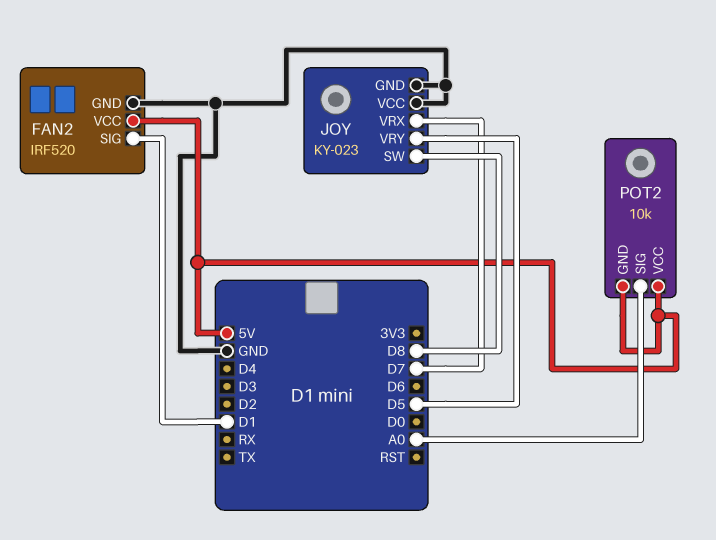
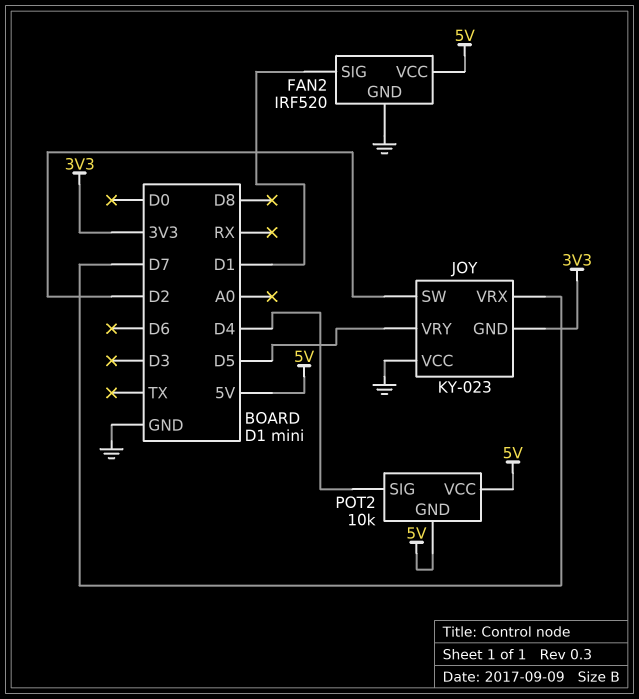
JOY pin GND: GND -> 3V3
JOY pin SW: D8 -> D2
POT2 pin SIG: A0 -> D4

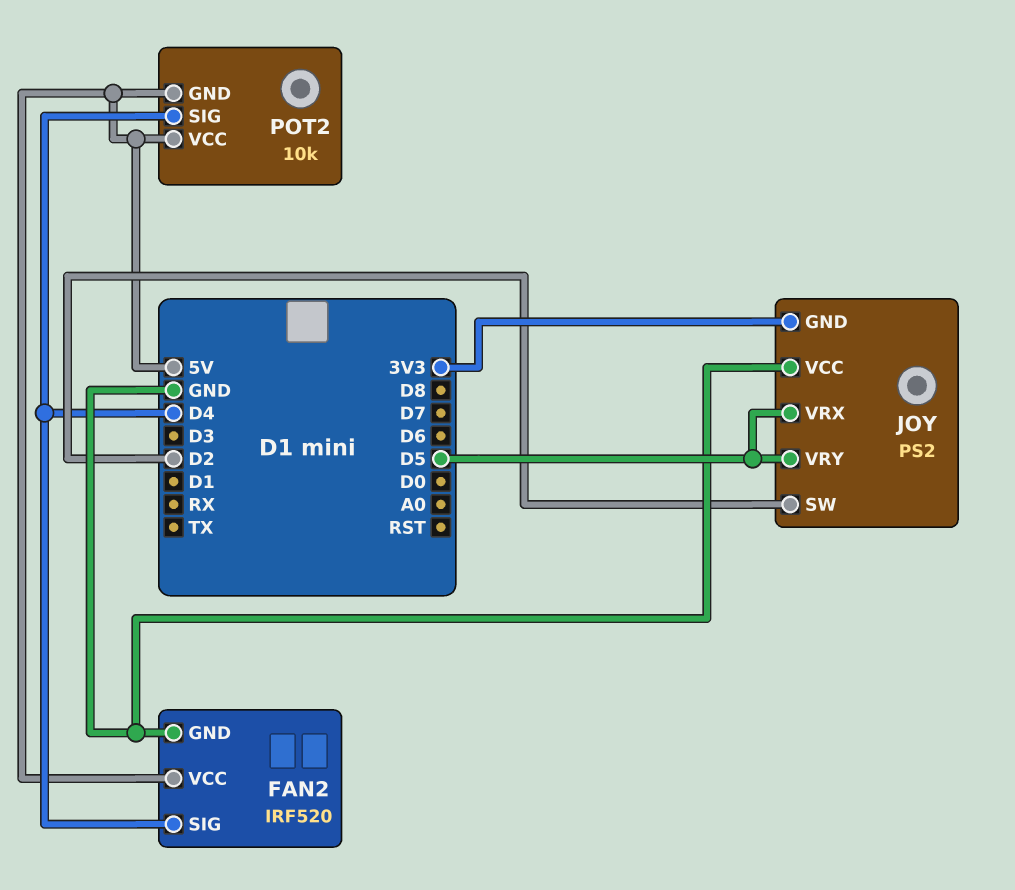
FAN2 pin SIG: D1 -> D4
JOY: KY-023 -> PS2
JOY pin VRX: D7 -> D5

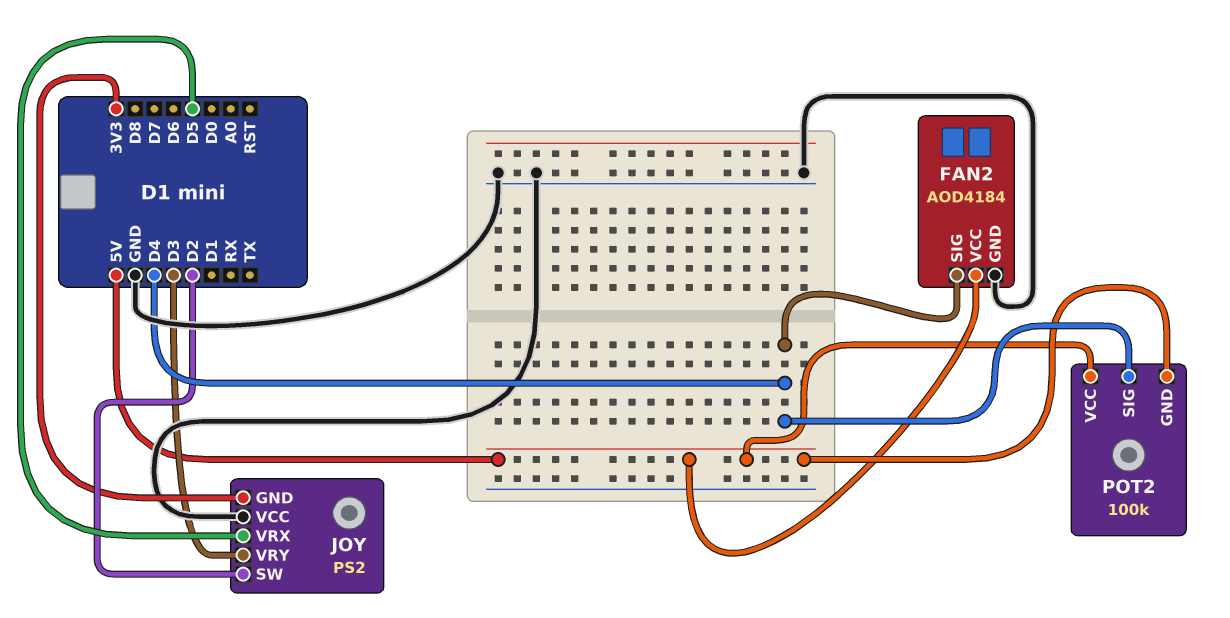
FAN2: IRF520 -> AOD4184
JOY pin VRY: D5 -> D3
POT2: 10k -> 100k

